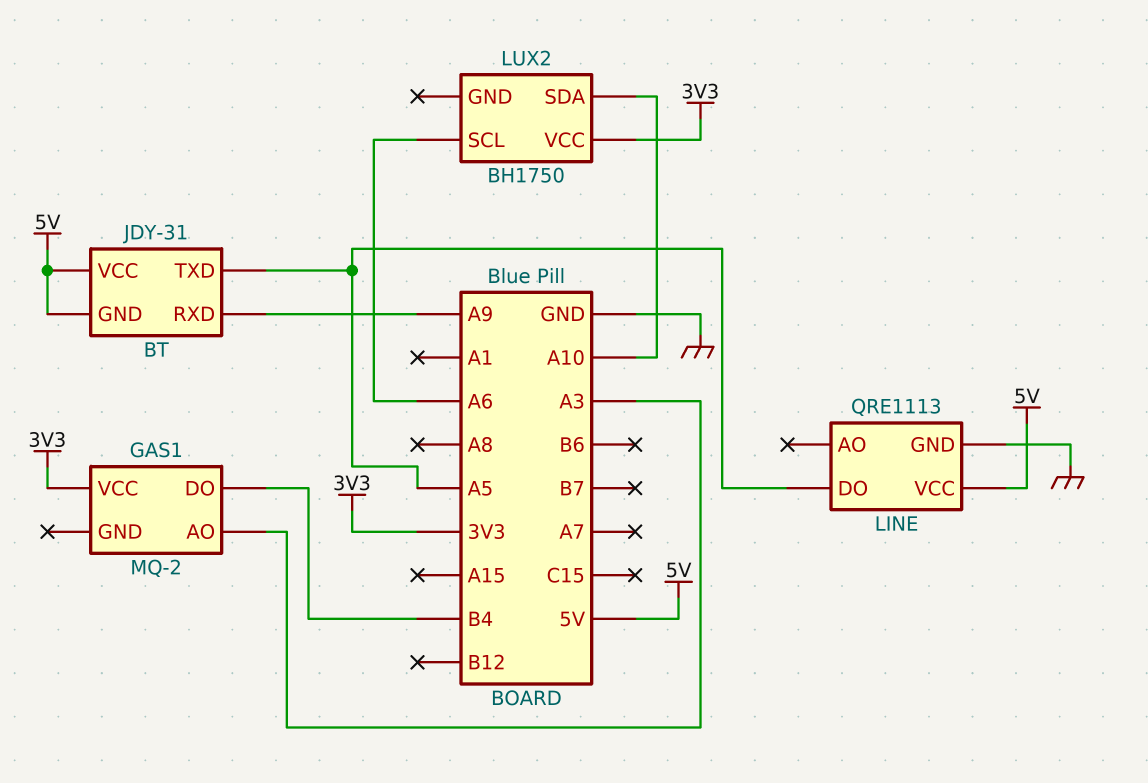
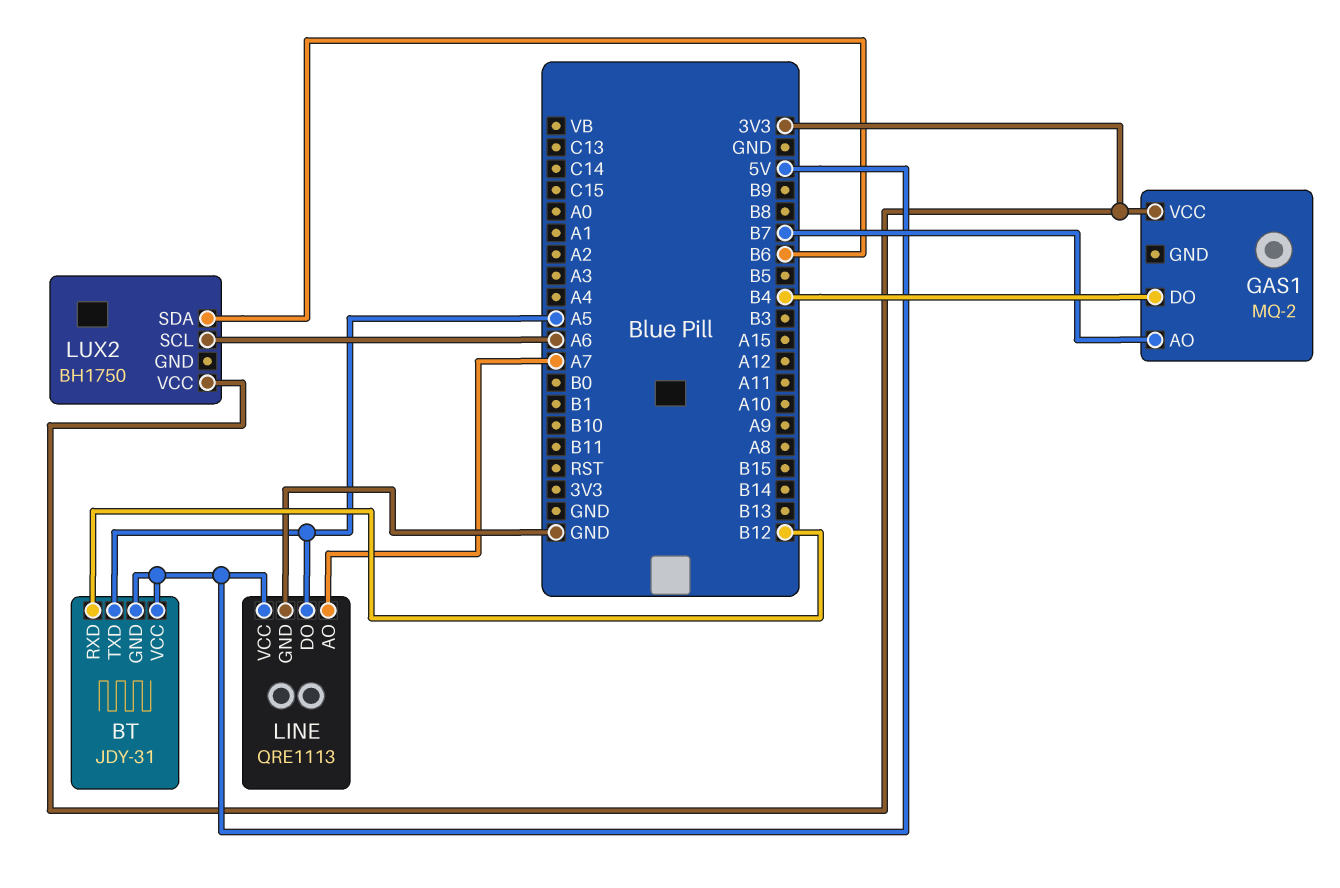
BT pin RXD: A9 -> B12
GAS1 pin AO: A3 -> B7
LINE pin AO: none -> A7
LUX2 pin SDA: A10 -> B6

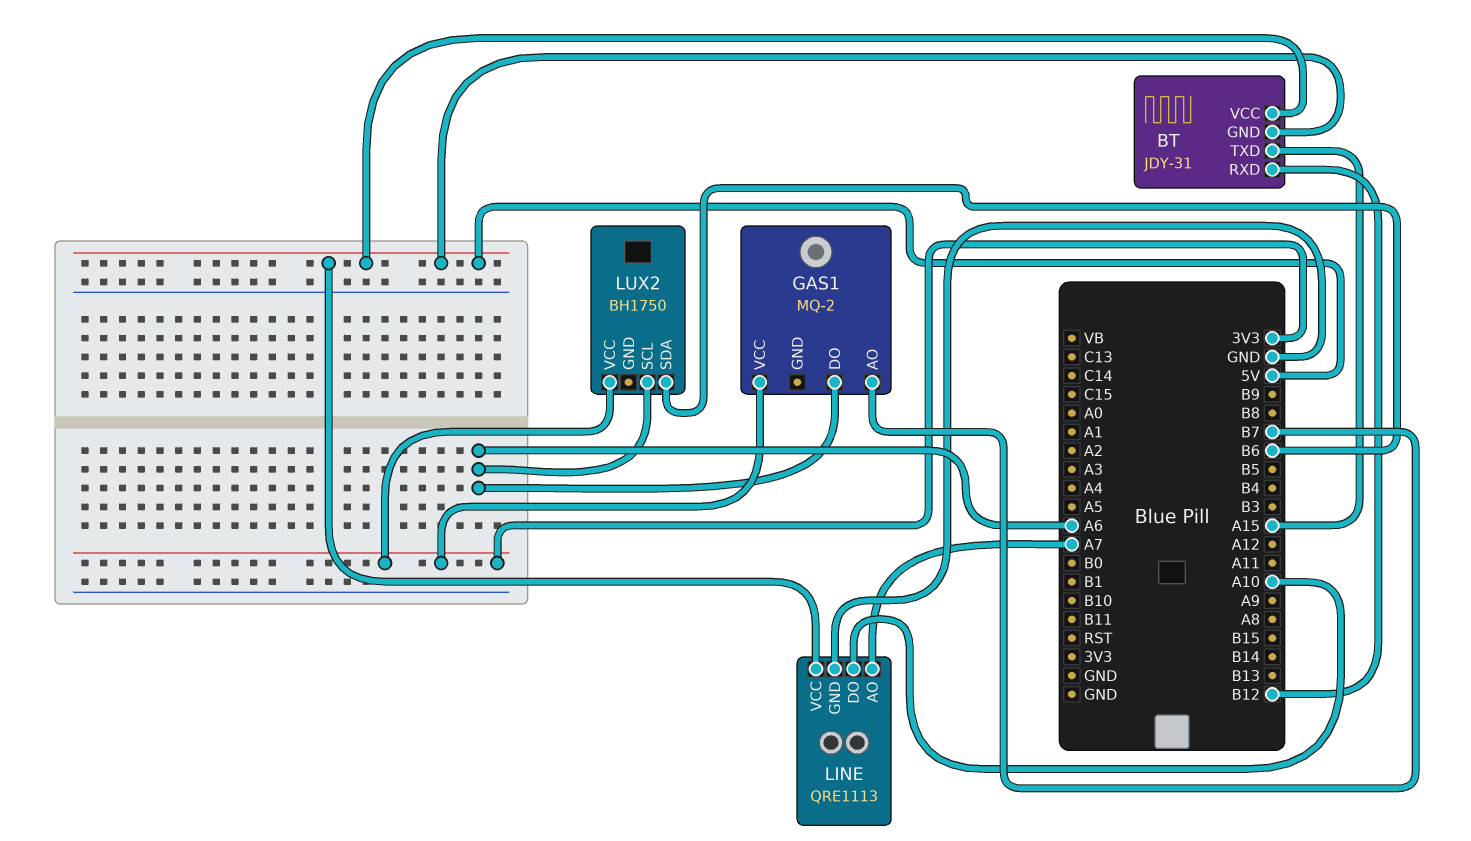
BT pin TXD: A5 -> A15
GAS1 pin DO: B4 -> A6
LINE pin DO: A5 -> A10

